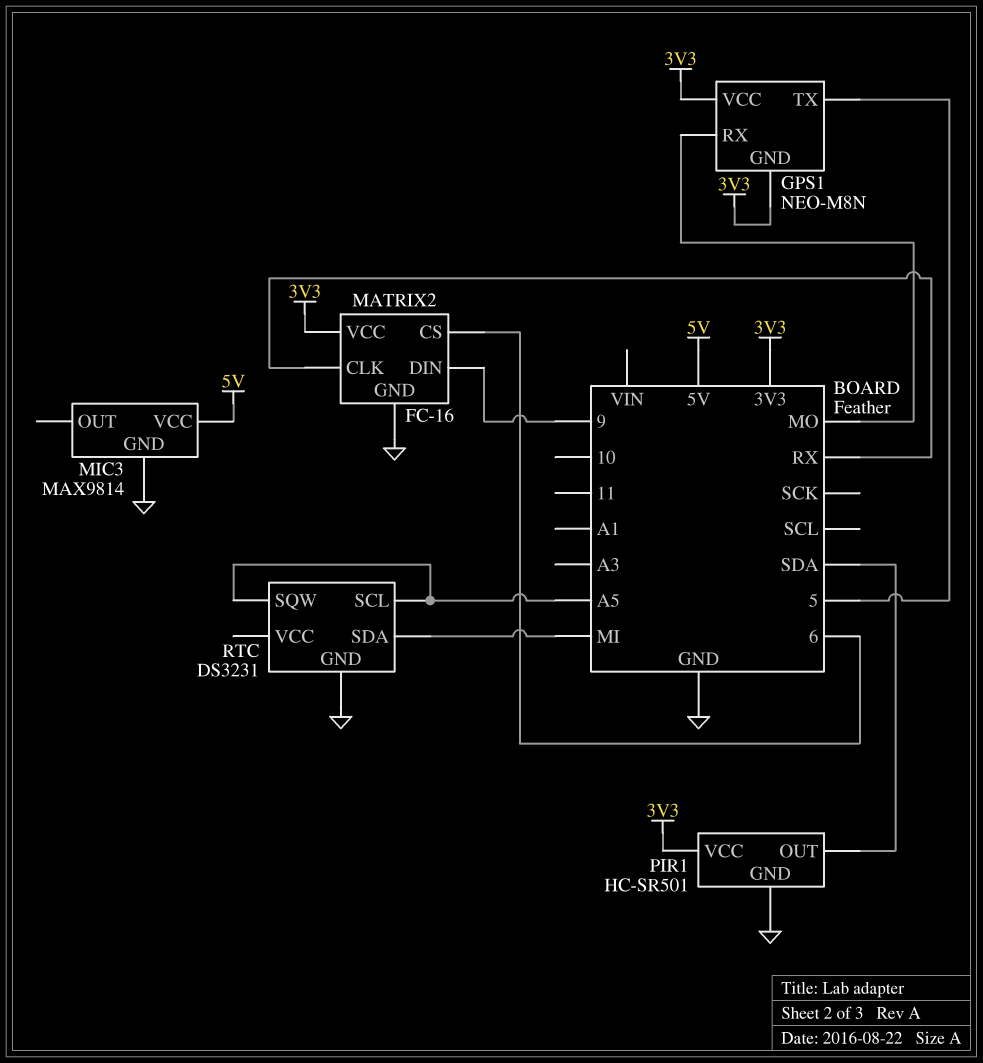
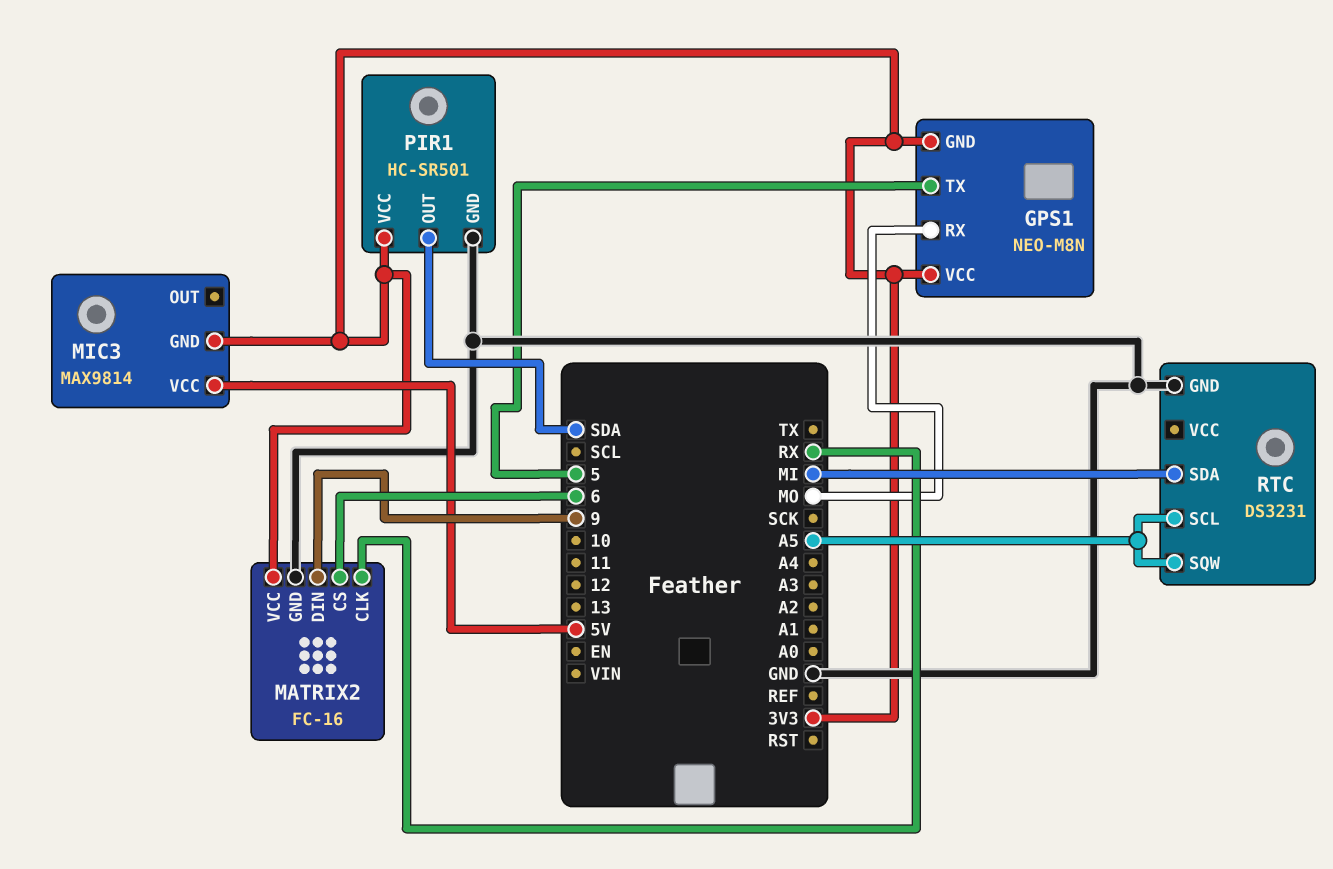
MIC3 pin GND: GND -> 3V3

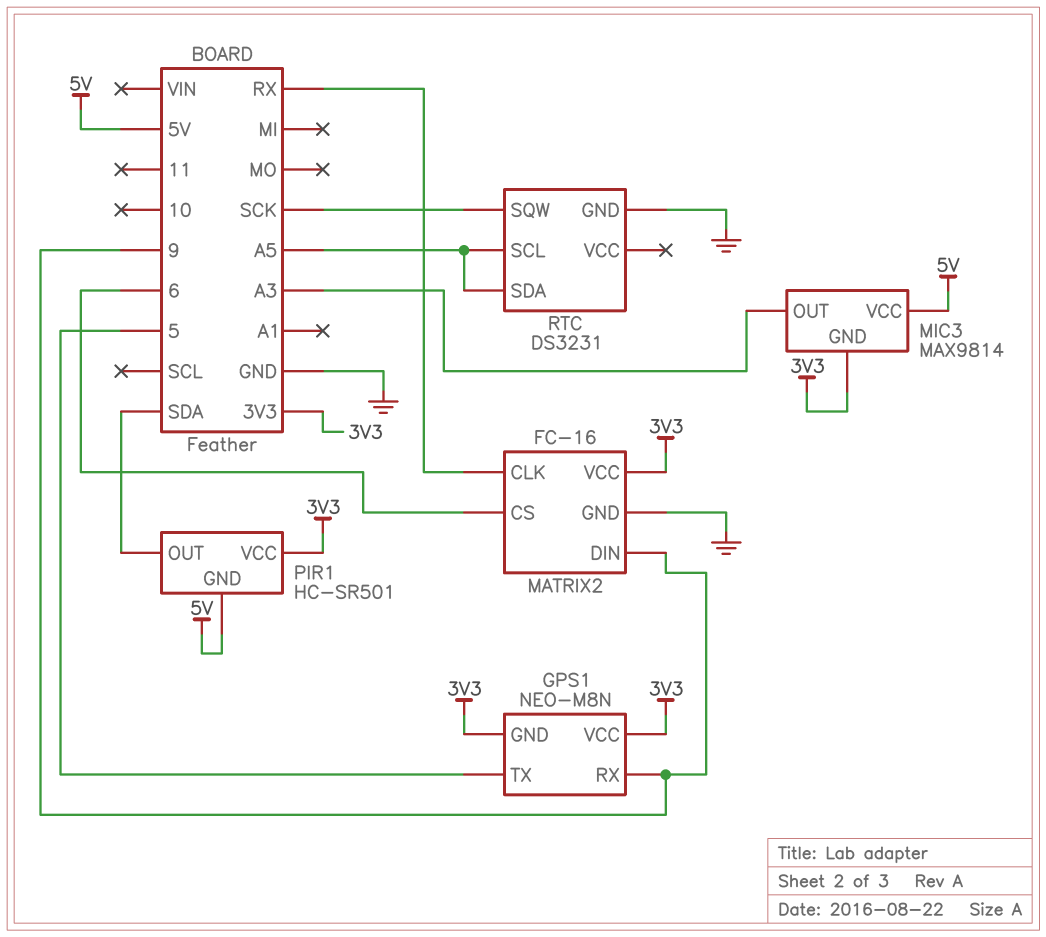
GPS1 pin RX: MO -> 9
MIC3 pin OUT: none -> A3
PIR1 pin GND: GND -> 5V
RTC pin SDA: MI -> A5
RTC pin SQW: A5 -> SCK

